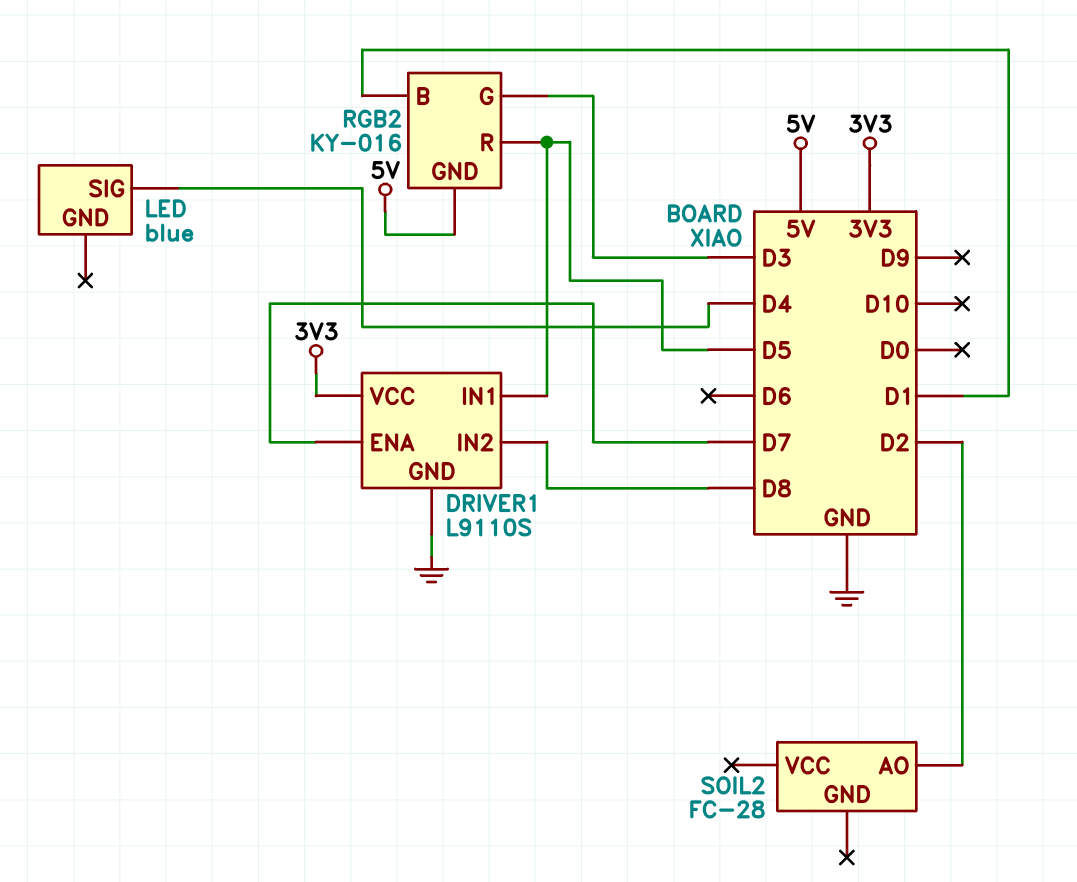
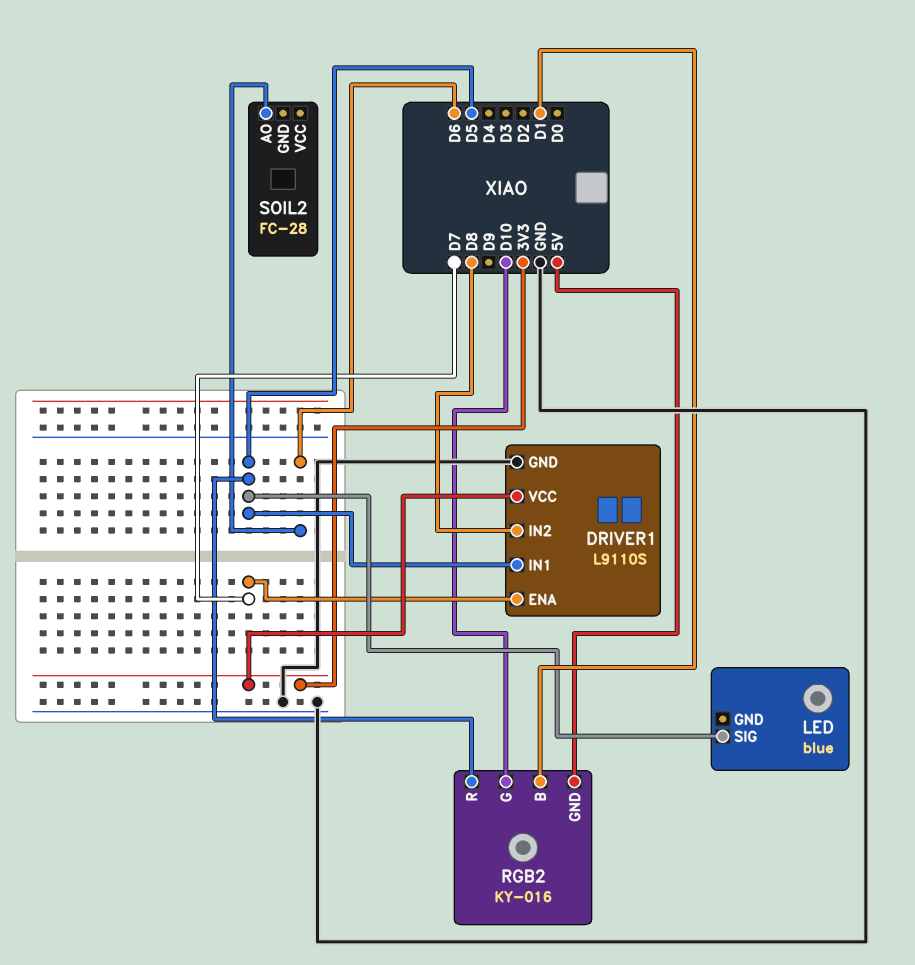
LED pin SIG: D4 -> D5
RGB2 pin G: D3 -> D10
SOIL2 pin AO: D2 -> D6

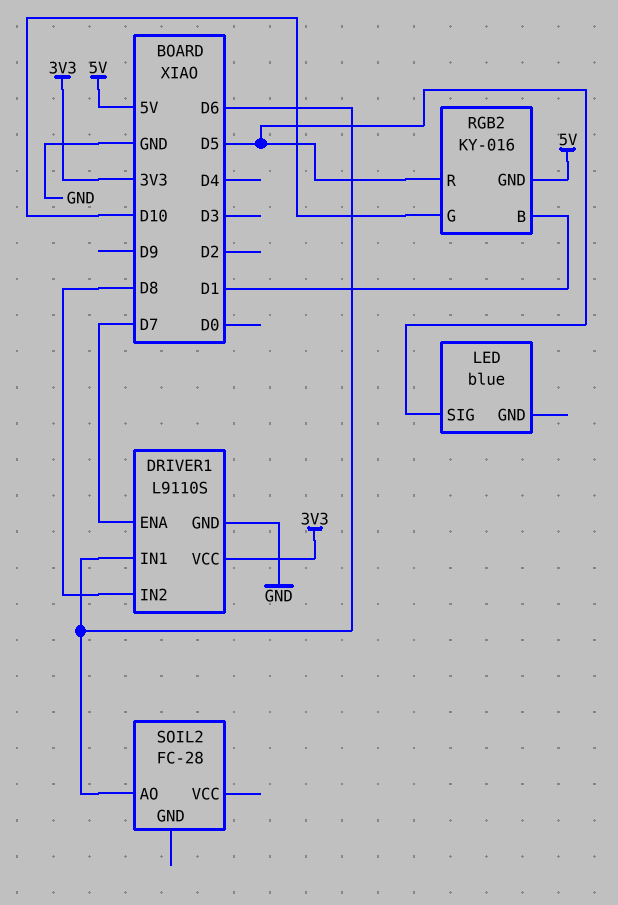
DRIVER1 pin IN1: D5 -> D6

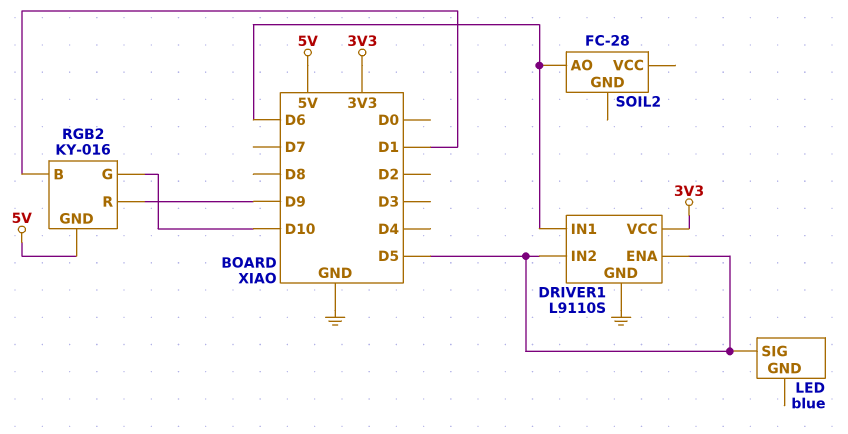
DRIVER1 pin ENA: D7 -> D5
DRIVER1 pin IN2: D8 -> D5
RGB2 pin R: D5 -> D9

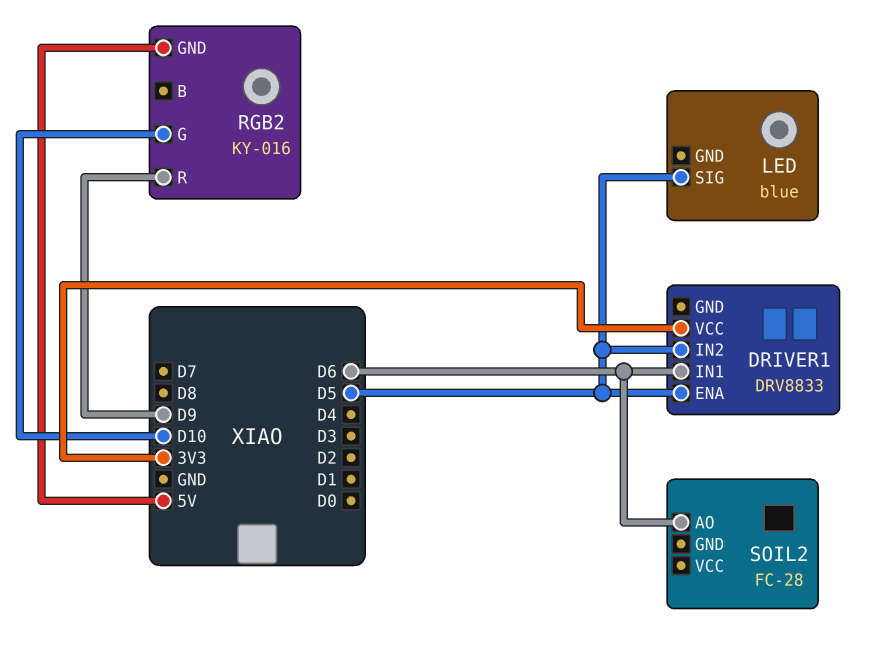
DRIVER1: L9110S -> DRV8833
DRIVER1 pin GND: GND -> none
RGB2 pin B: D1 -> none

